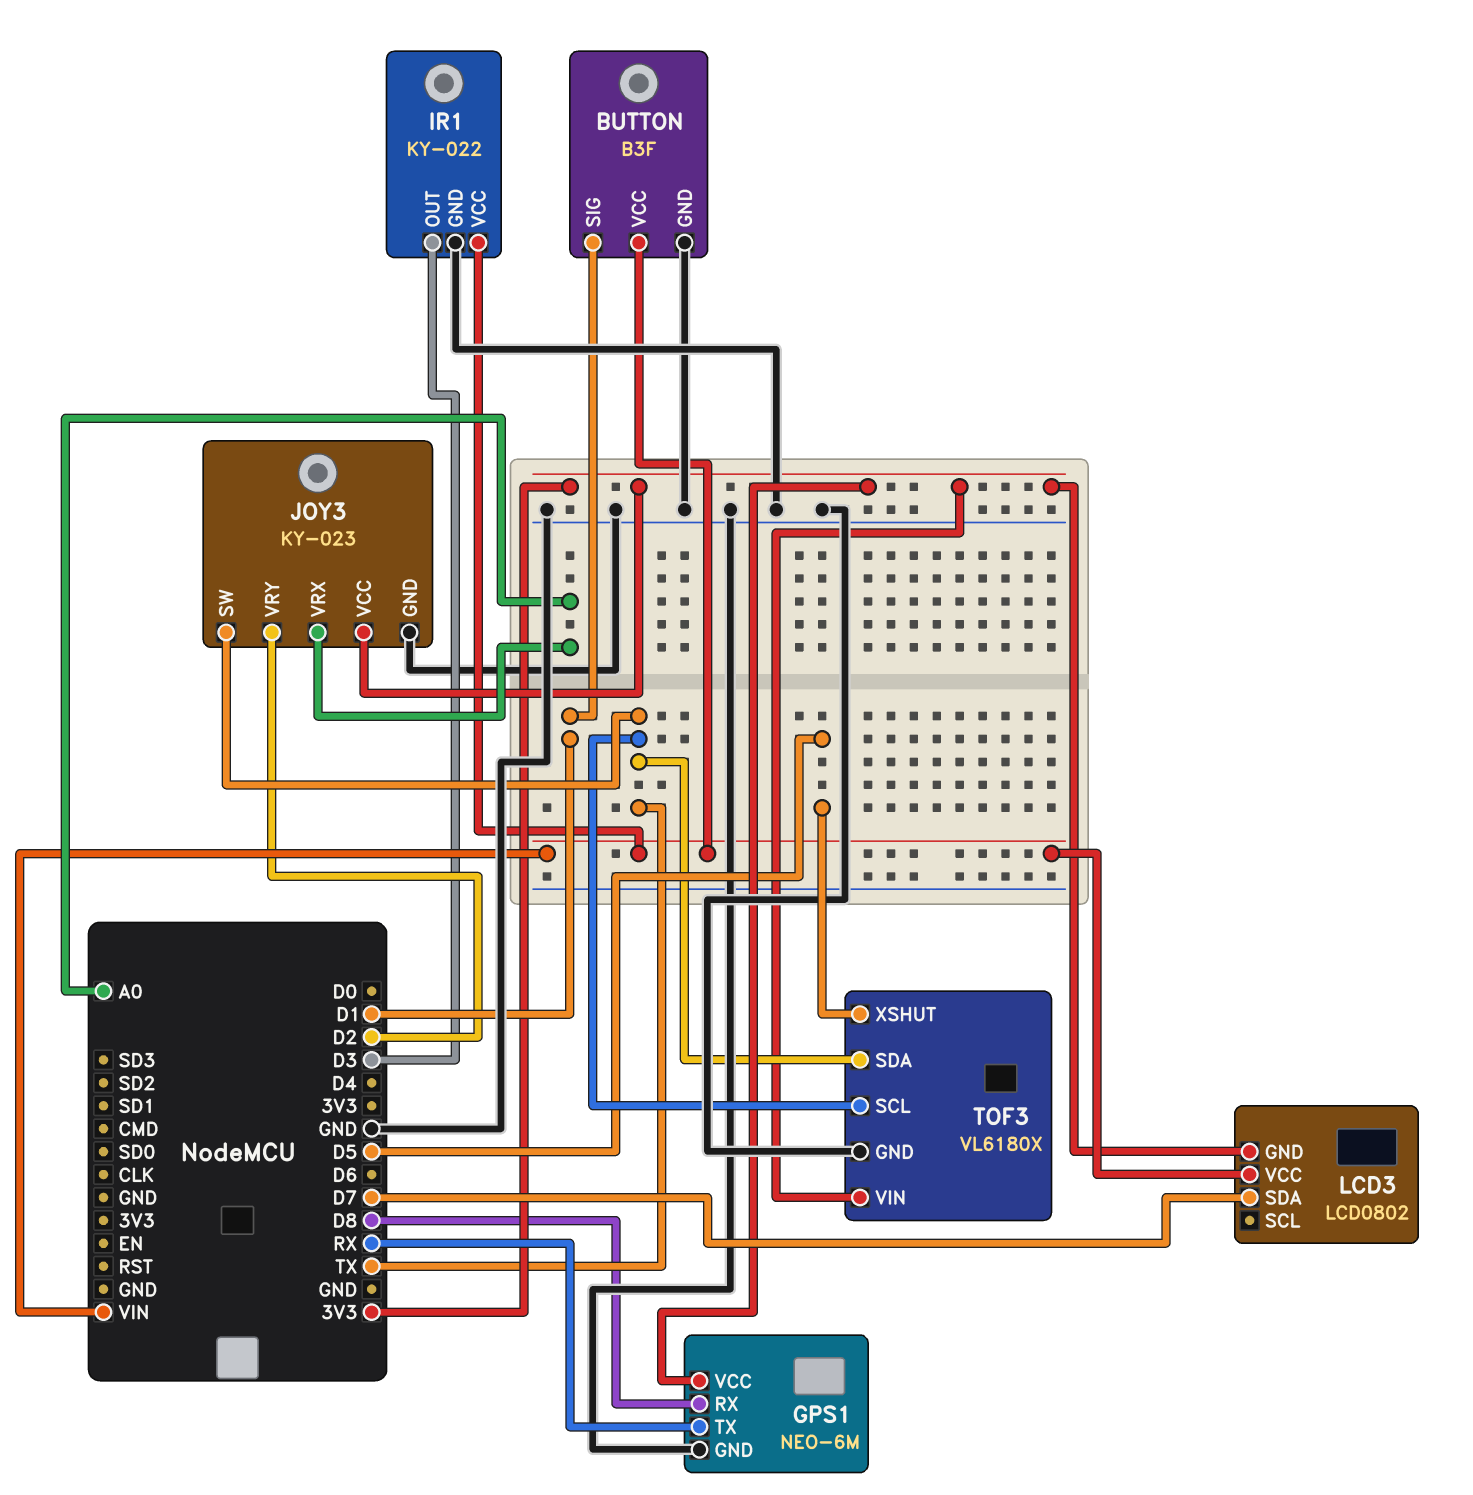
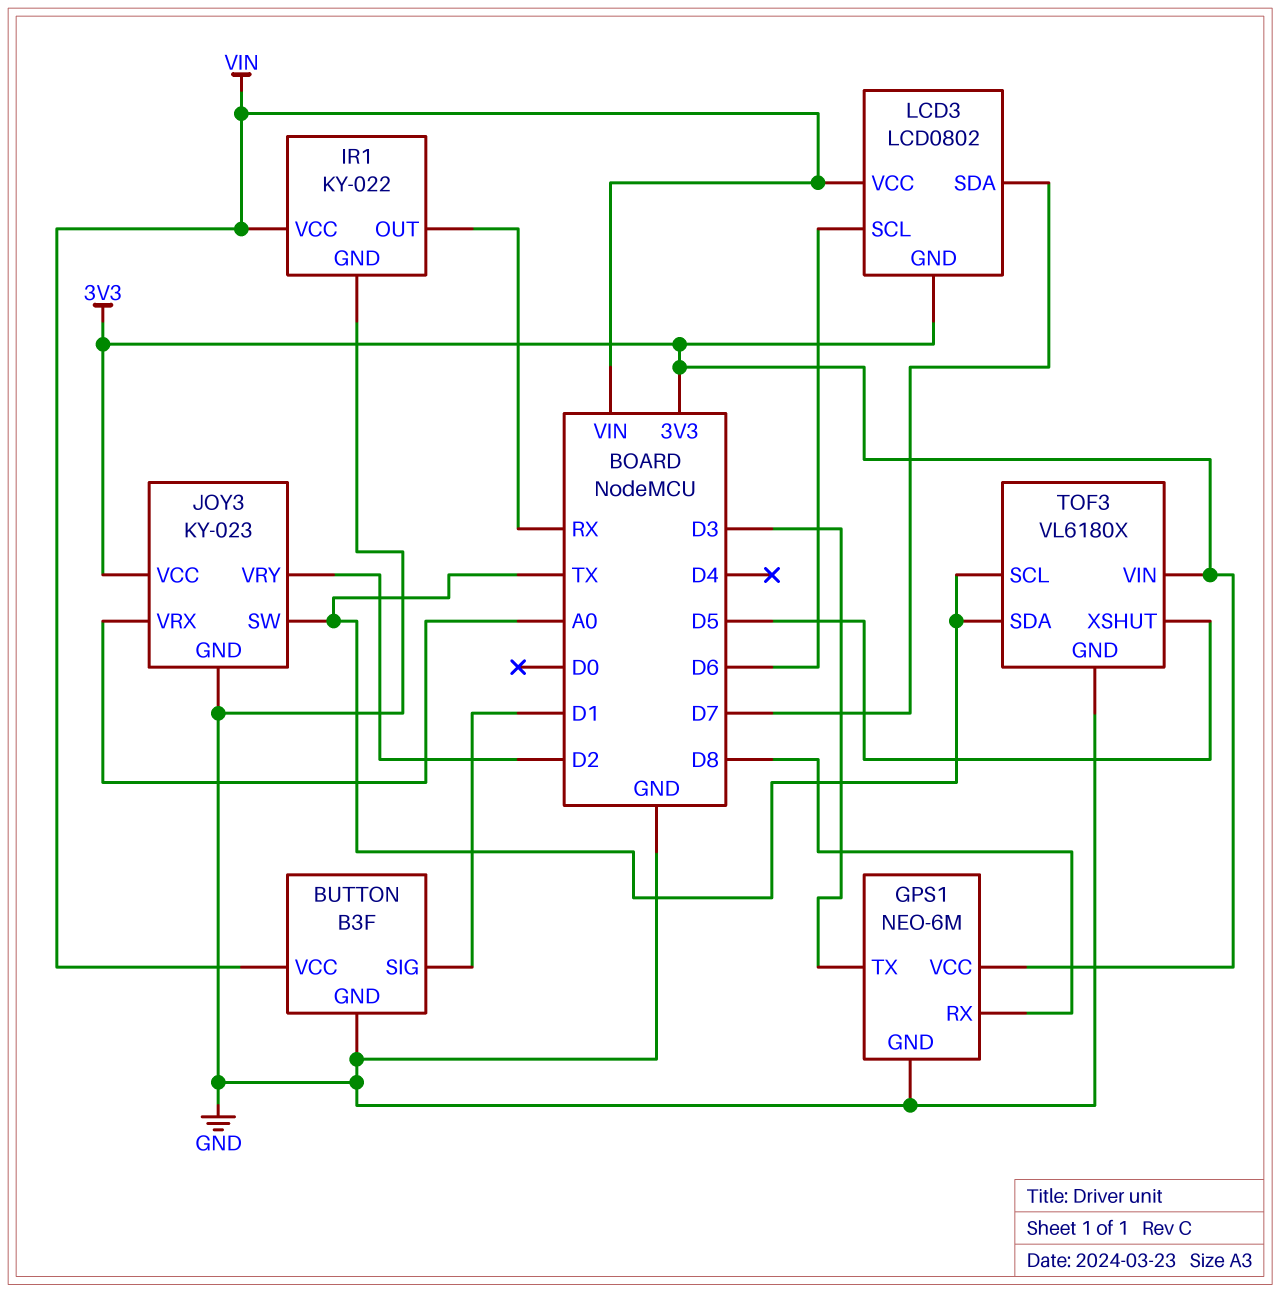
GPS1 pin TX: RX -> D3
IR1 pin OUT: D3 -> RX
LCD3 pin SCL: none -> D6

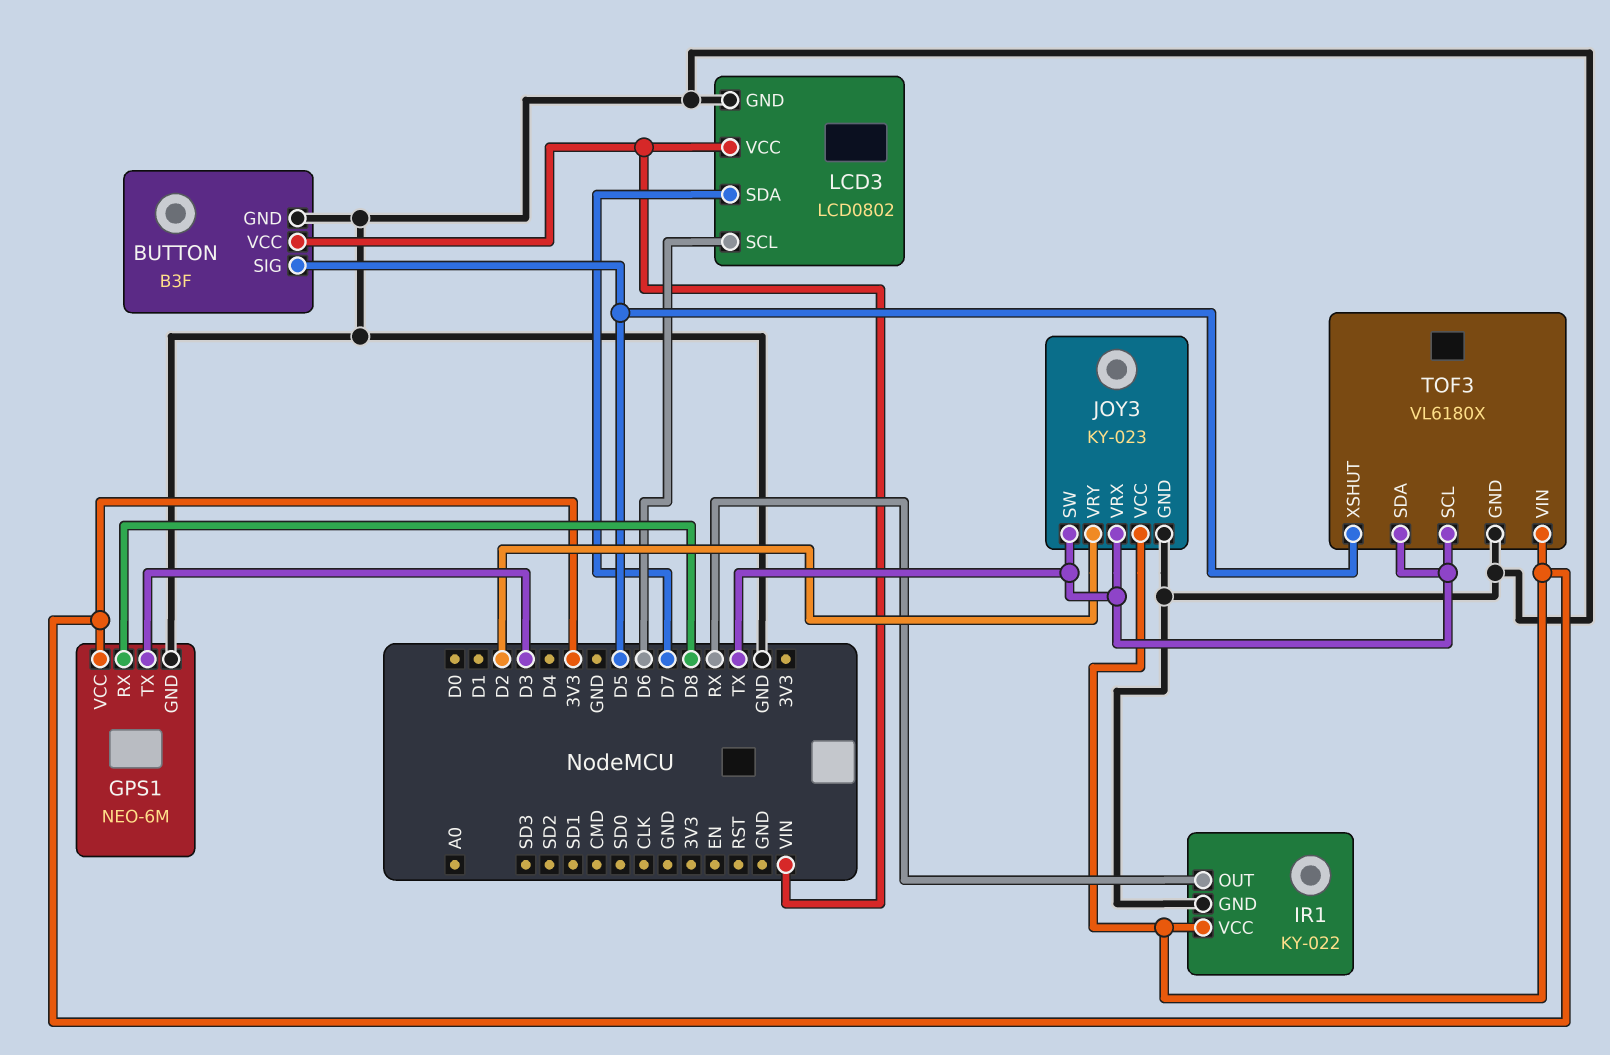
BUTTON pin SIG: D1 -> D5
IR1 pin VCC: VIN -> 3V3
JOY3 pin VRX: A0 -> TX
LCD3 pin GND: 3V3 -> GND

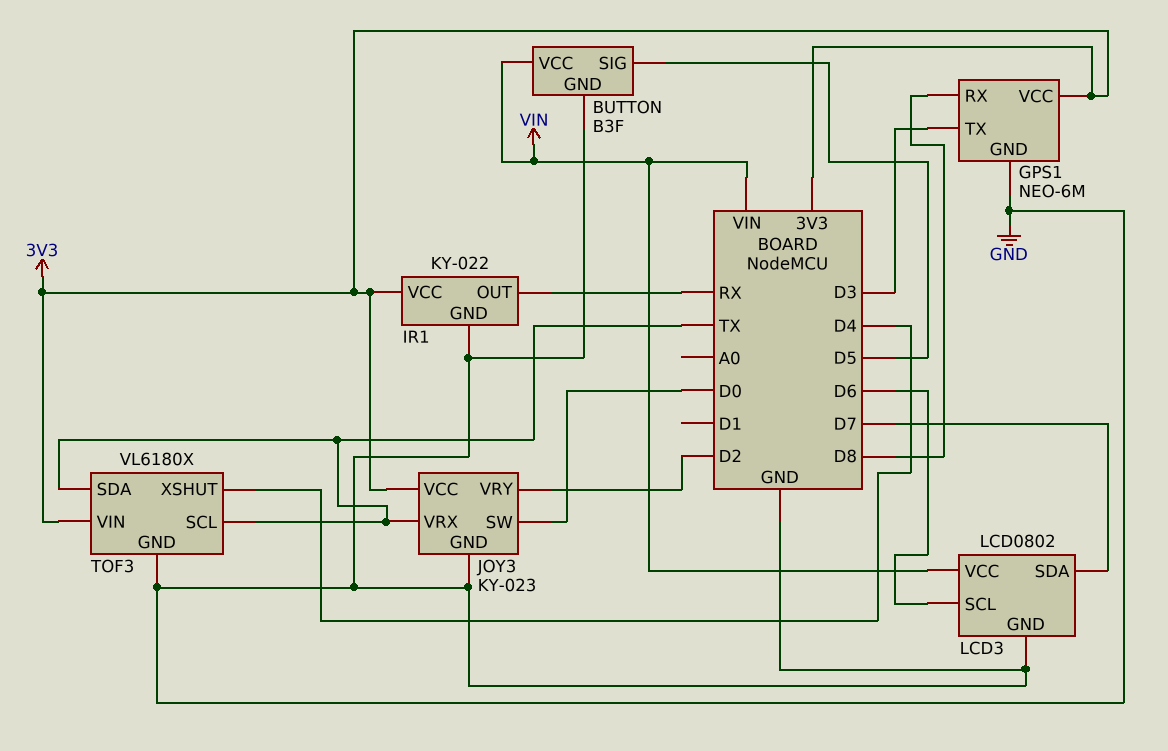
JOY3 pin SW: TX -> D0
TOF3 pin XSHUT: D5 -> D4

